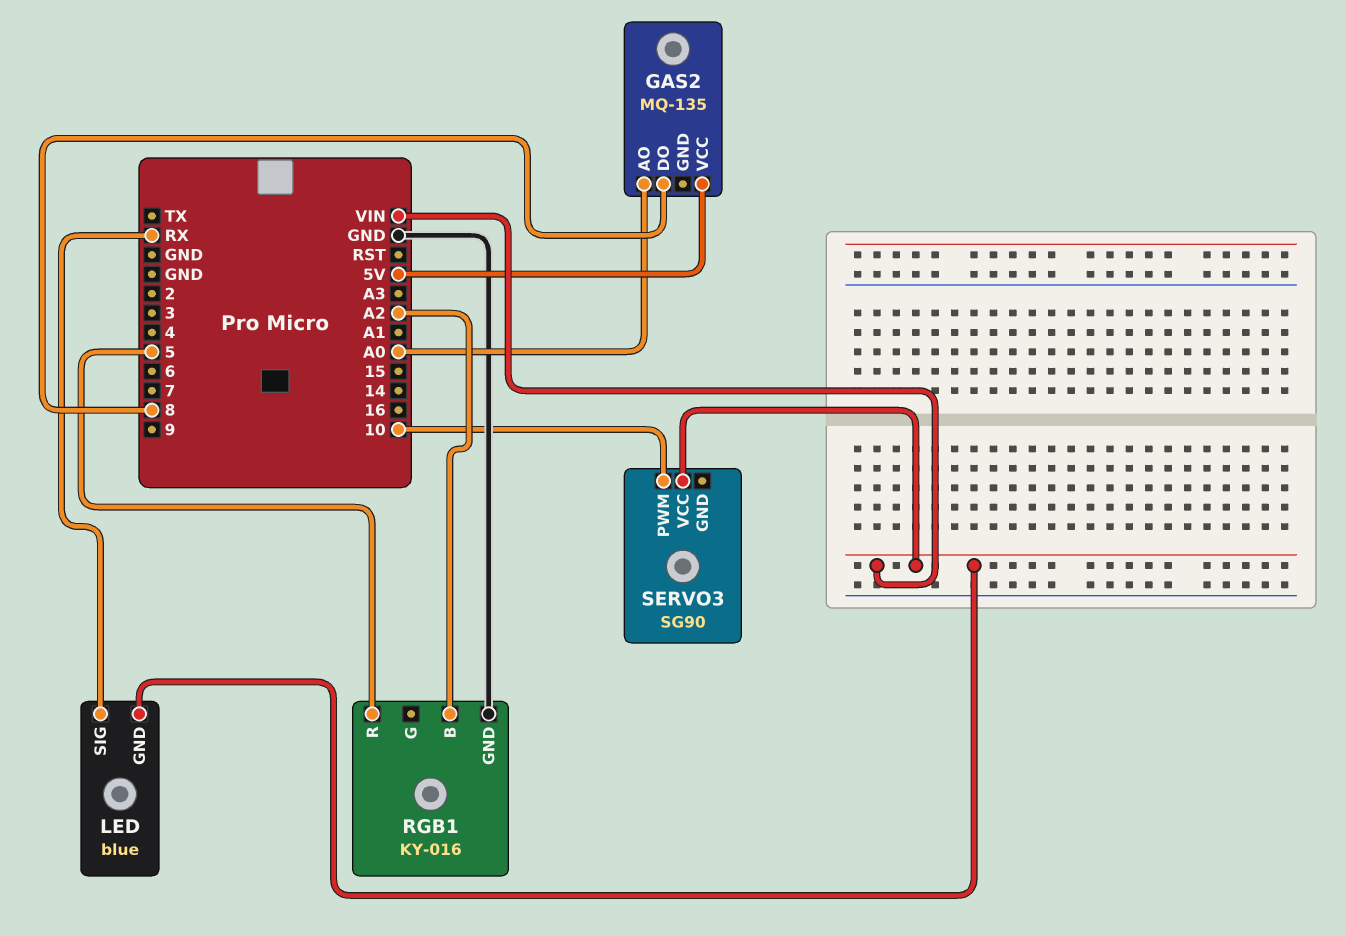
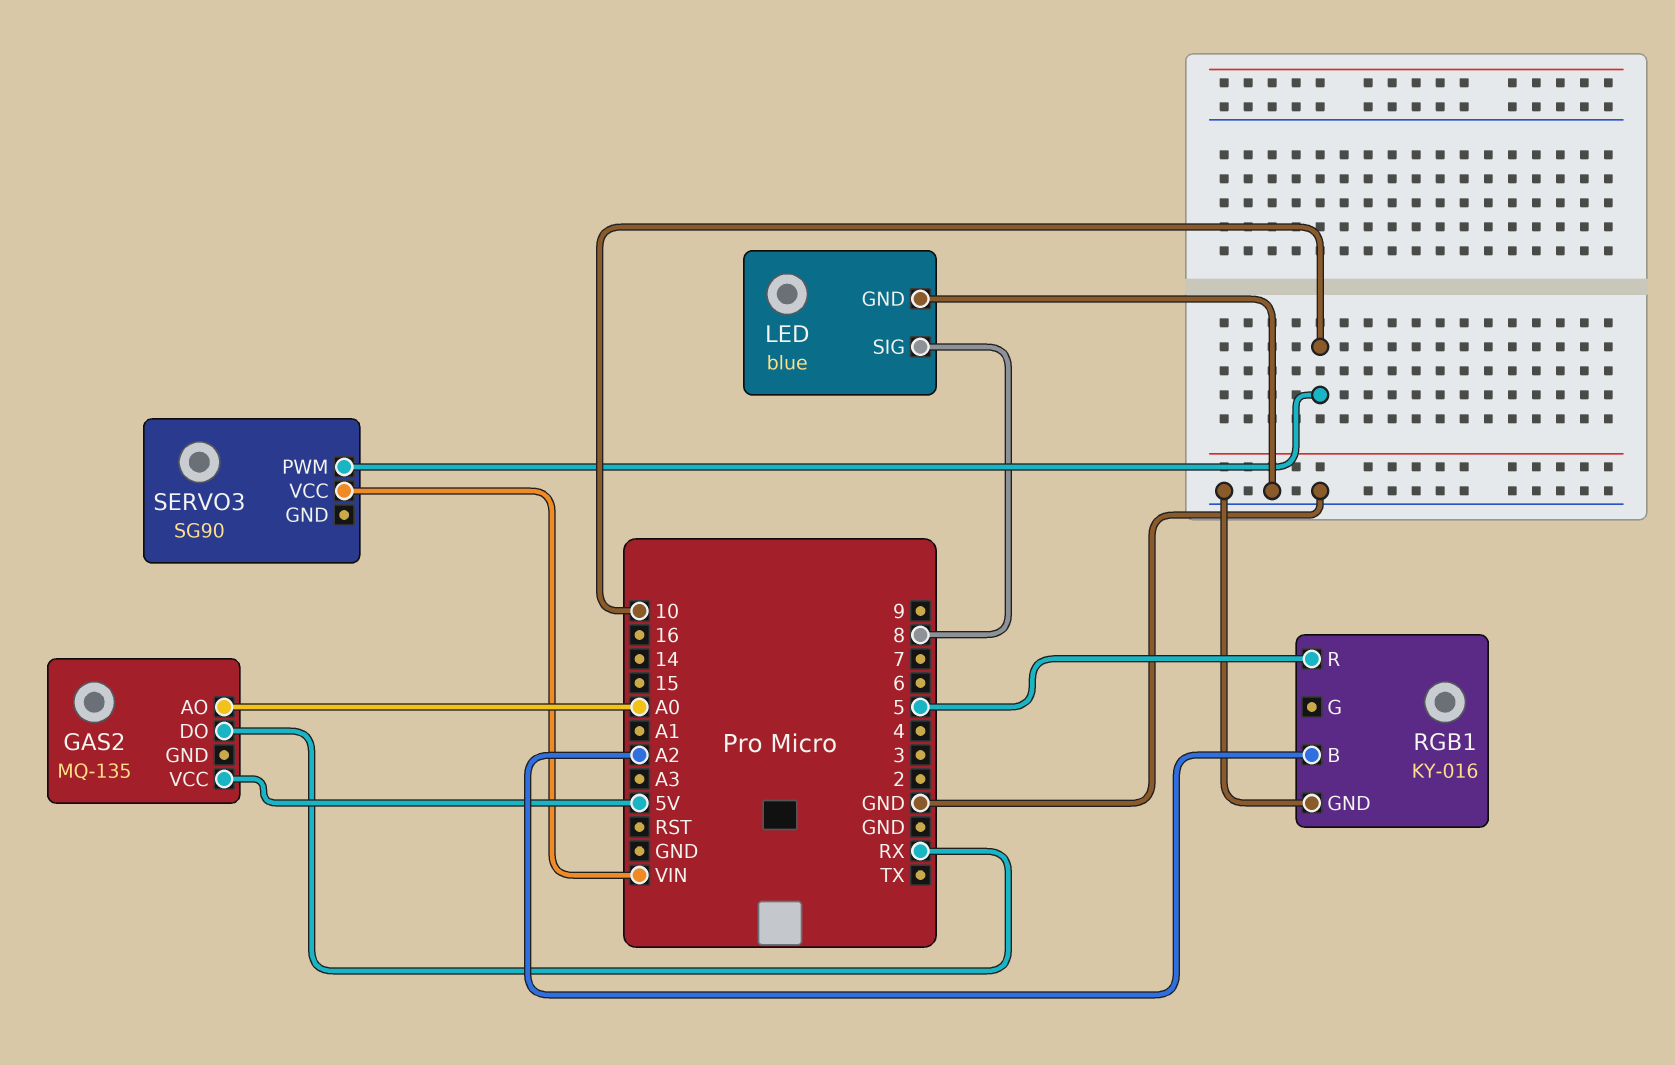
GAS2 pin DO: 8 -> RX
LED pin GND: VIN -> GND
LED pin SIG: RX -> 8

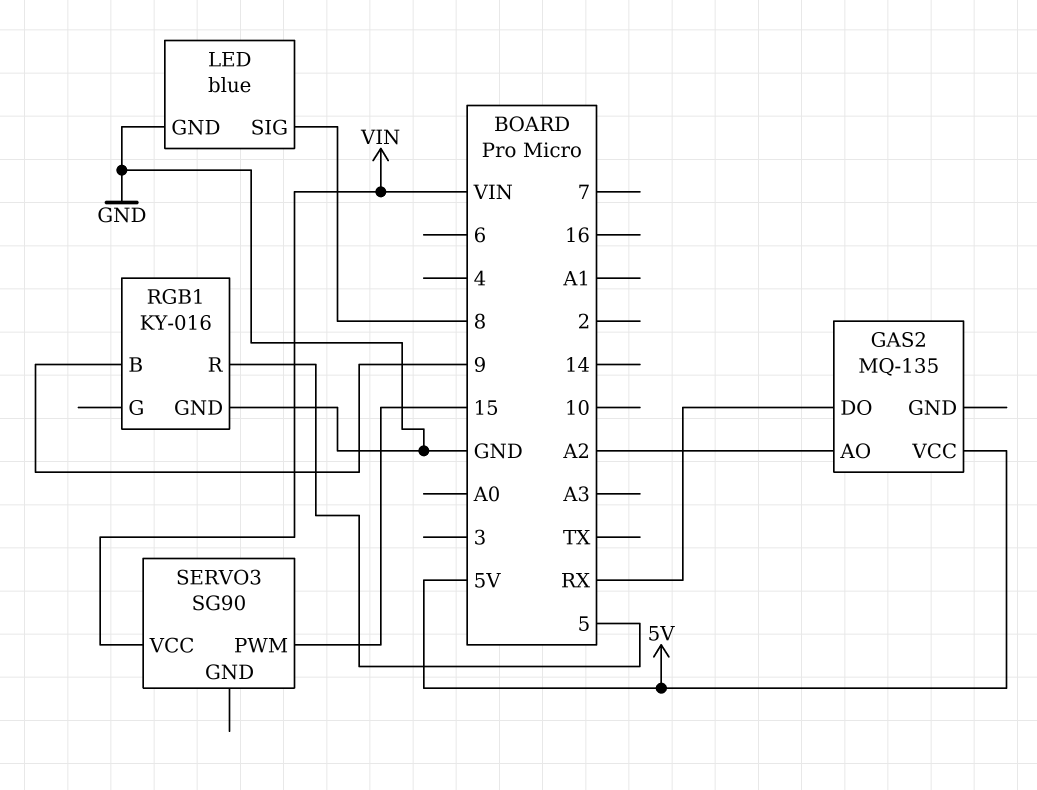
GAS2 pin AO: A0 -> A2
RGB1 pin B: A2 -> 9
SERVO3 pin PWM: 10 -> 15

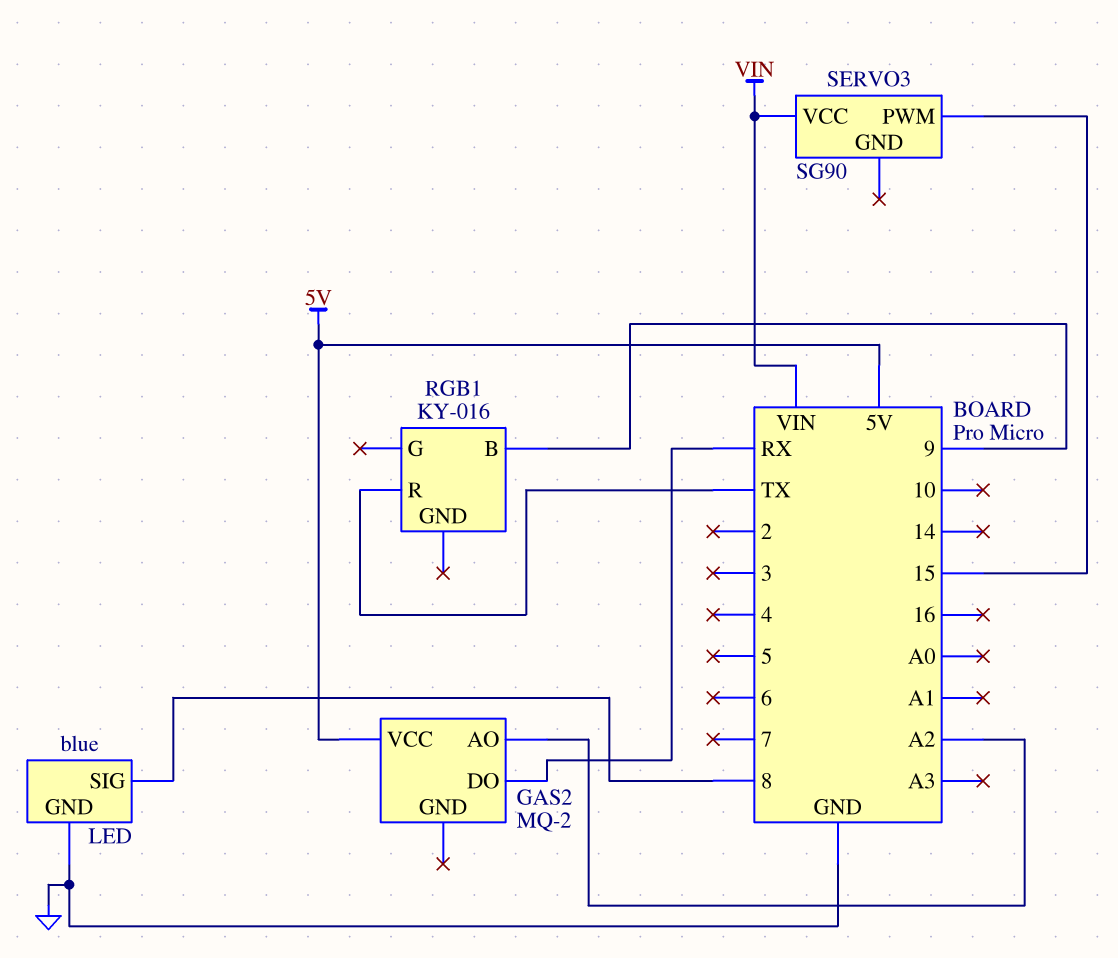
GAS2: MQ-135 -> MQ-2
RGB1 pin GND: GND -> none
RGB1 pin R: 5 -> TX

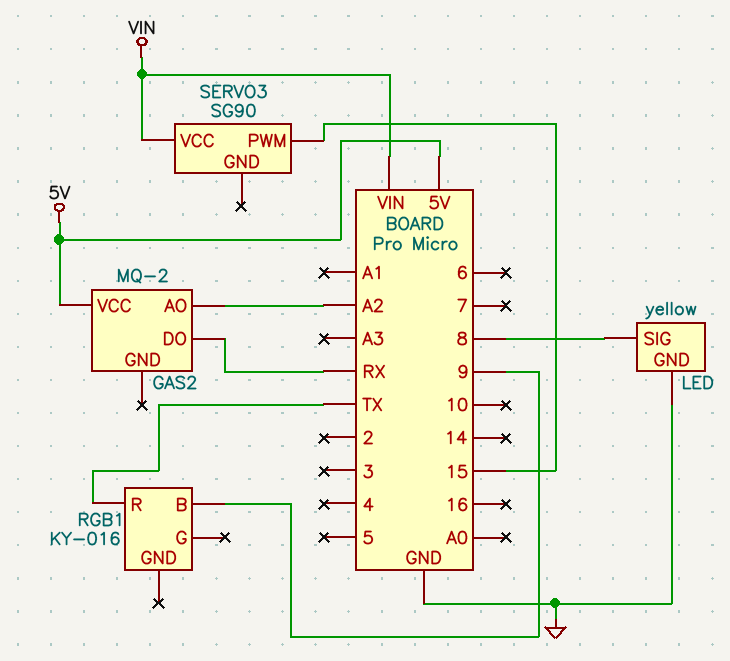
LED: blue -> yellow

